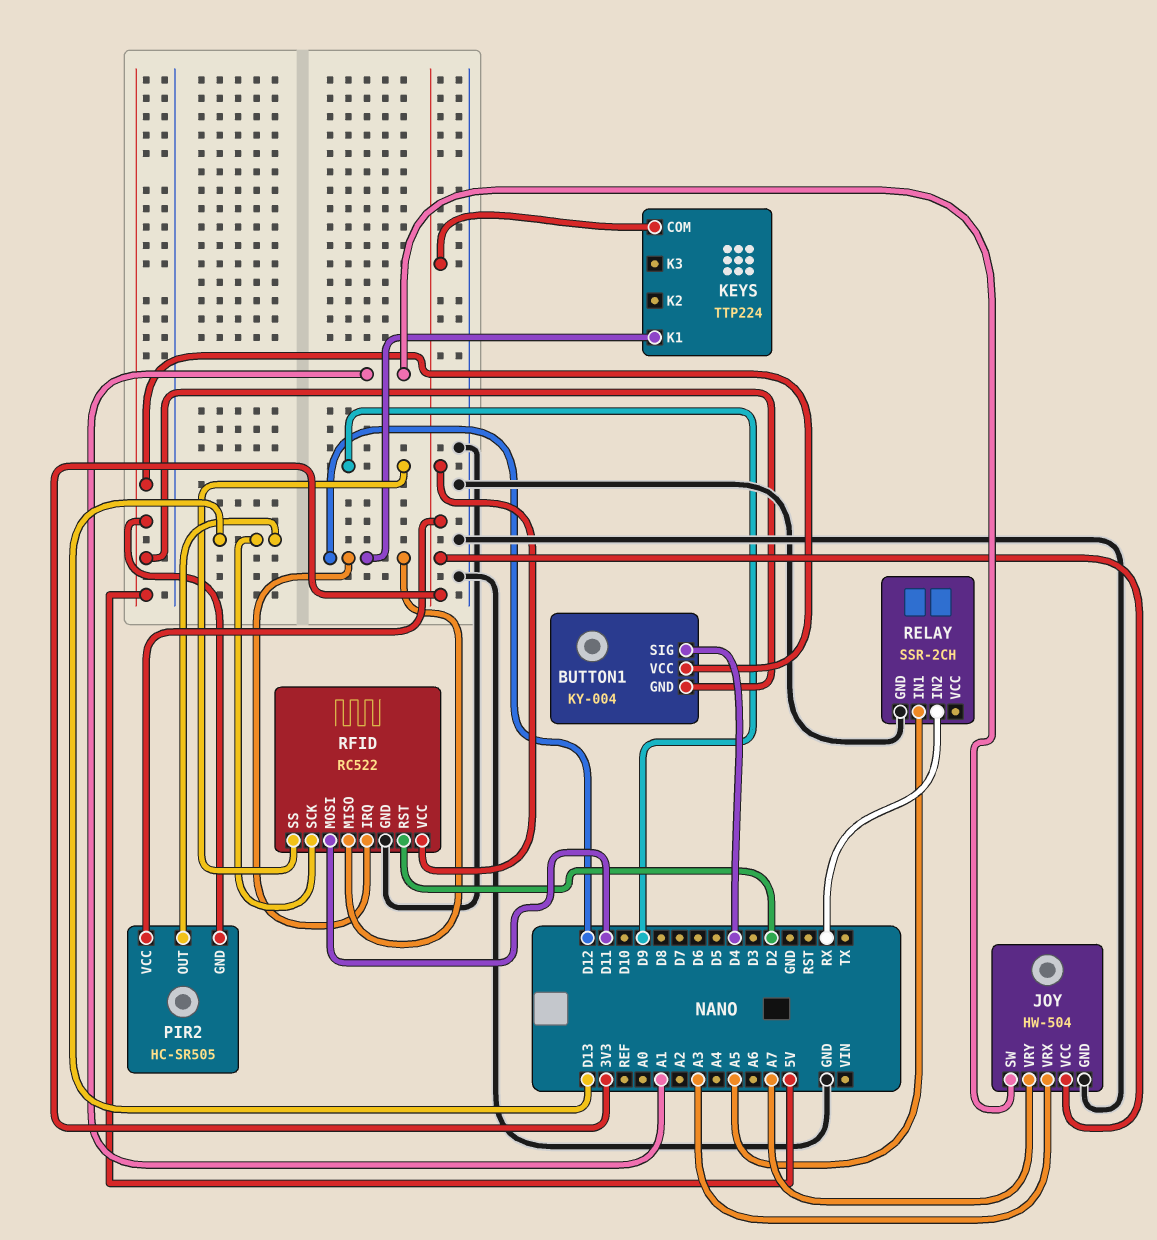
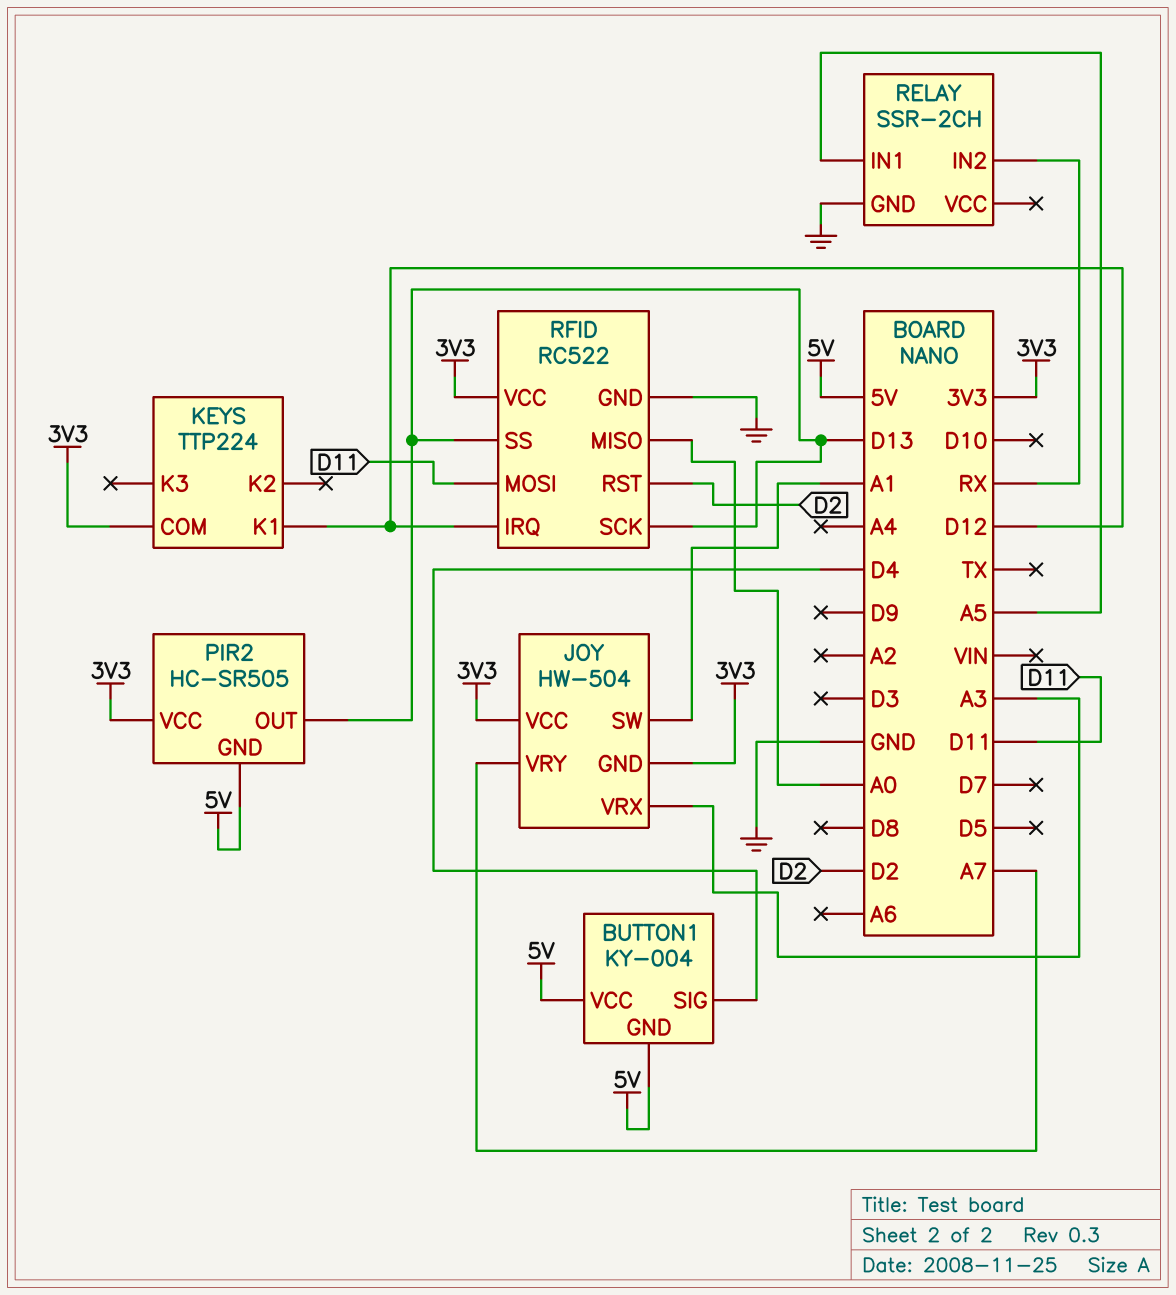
JOY pin GND: GND -> 3V3
RFID pin MISO: D12 -> A0
RFID pin SS: D9 -> D13

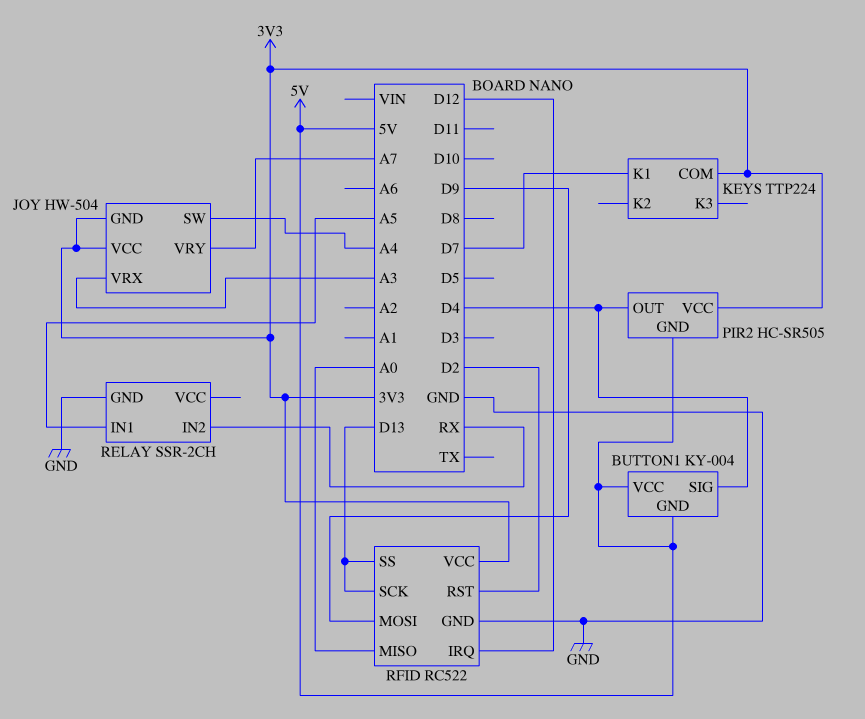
JOY pin SW: A1 -> A4
KEYS pin K1: D12 -> D7
PIR2 pin OUT: D13 -> D4
RFID pin MOSI: D11 -> D9

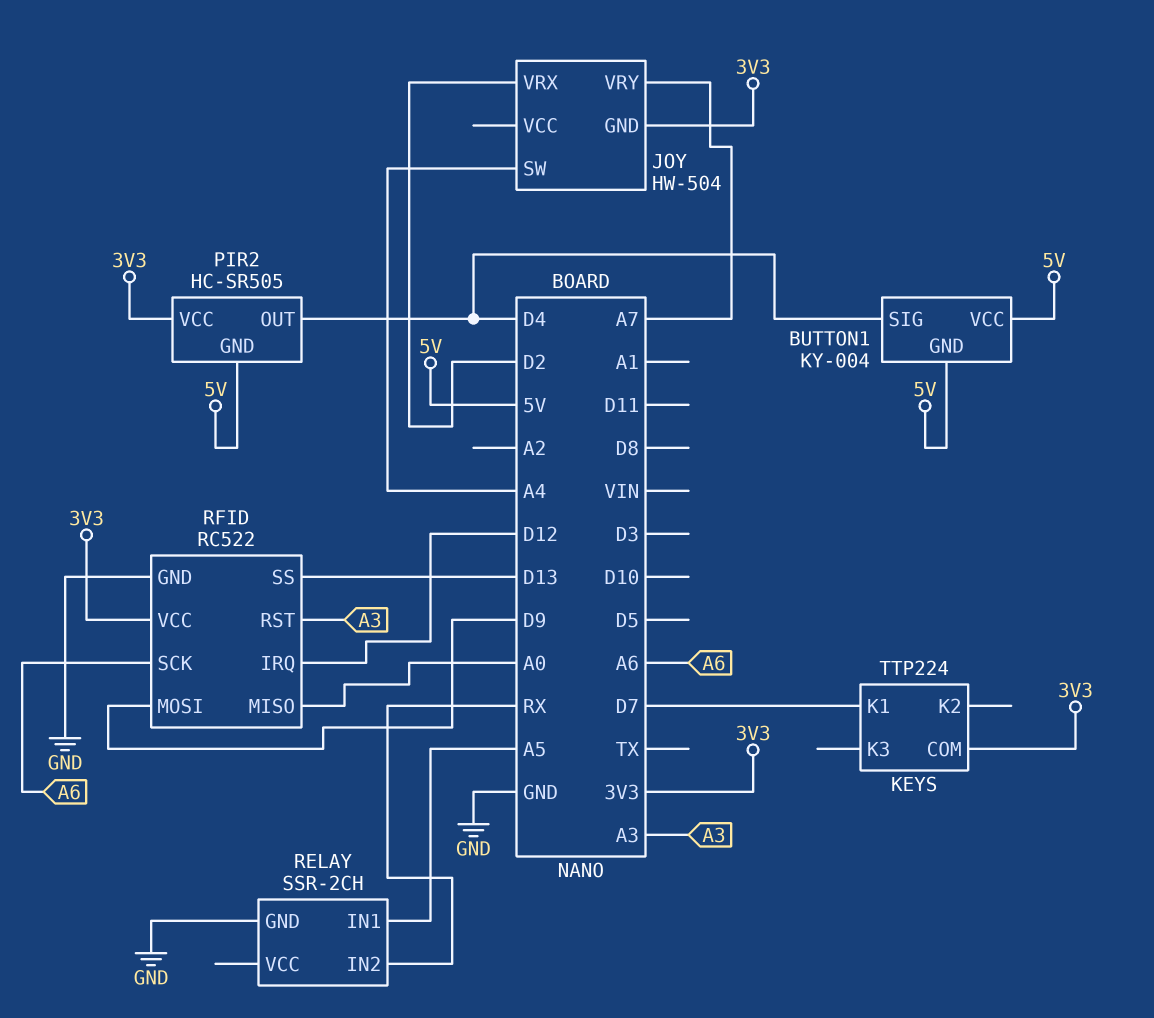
JOY pin VCC: 3V3 -> none
JOY pin VRX: A3 -> D2
RFID pin RST: D2 -> A3
RFID pin SCK: D13 -> A6

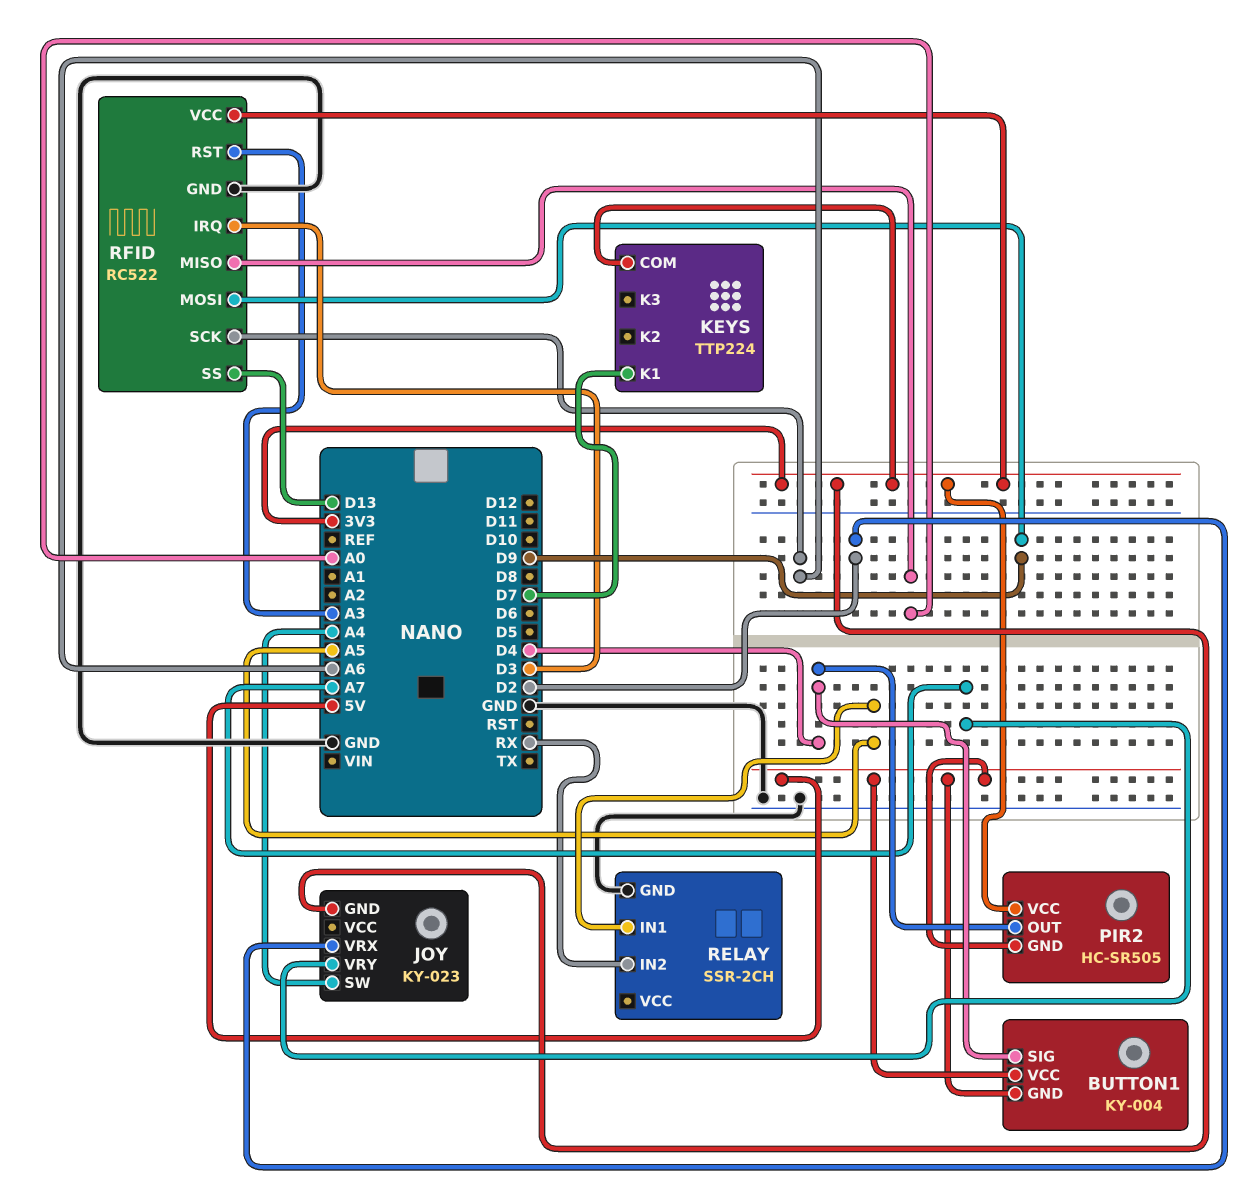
JOY: HW-504 -> KY-023
RFID pin IRQ: D12 -> D3

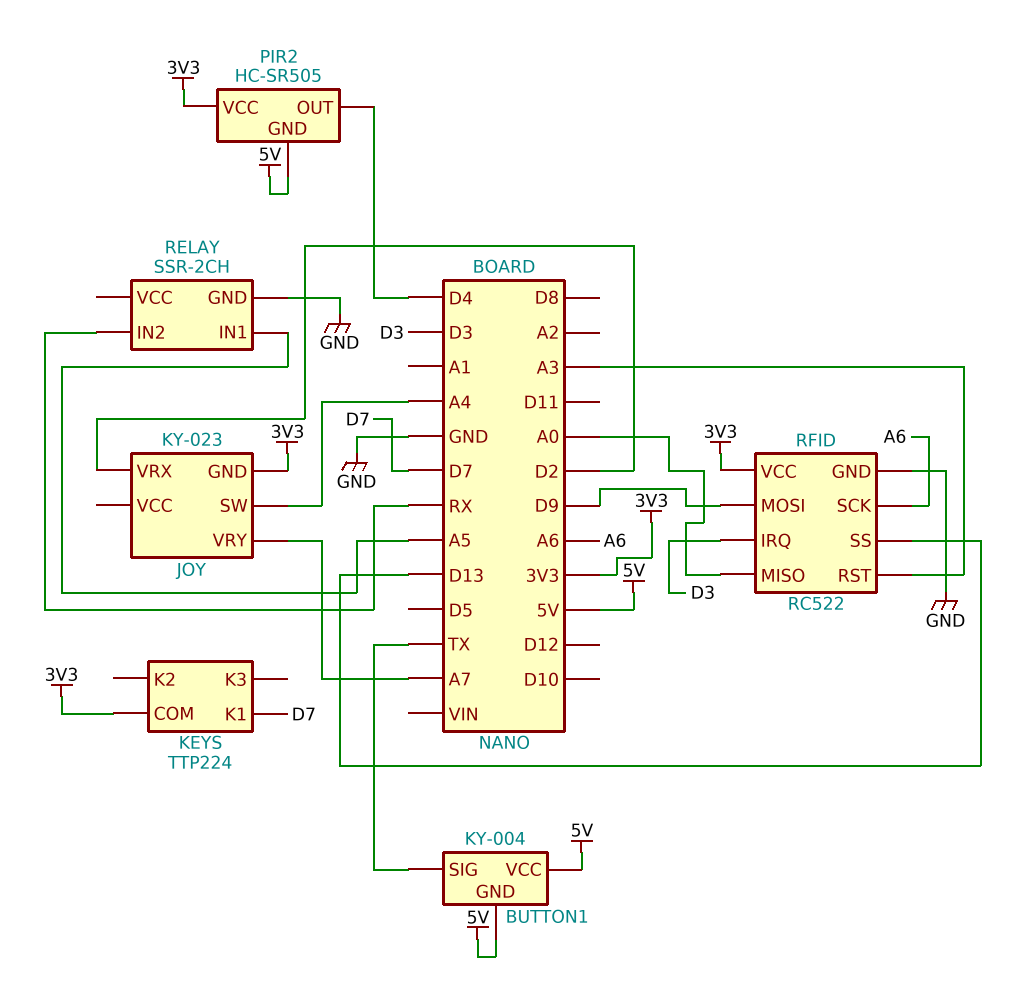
BUTTON1 pin SIG: D4 -> TX

